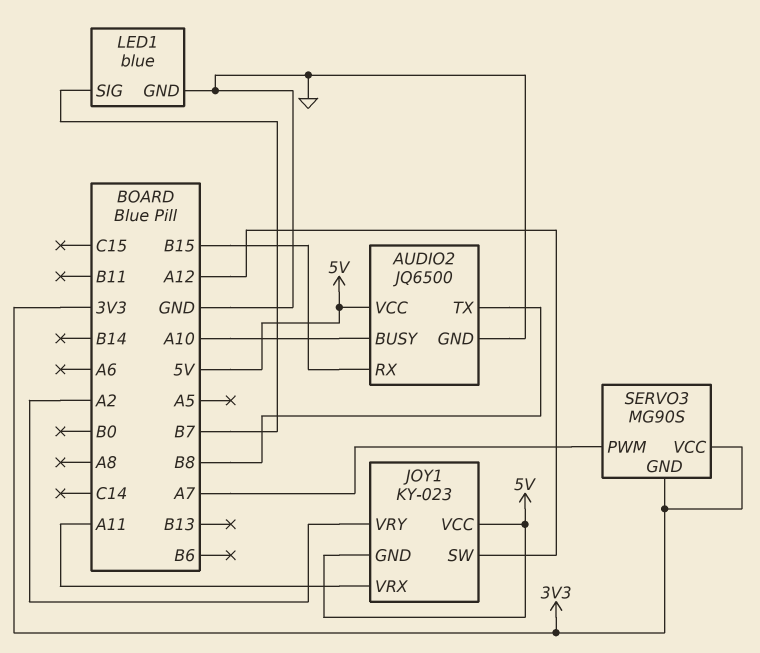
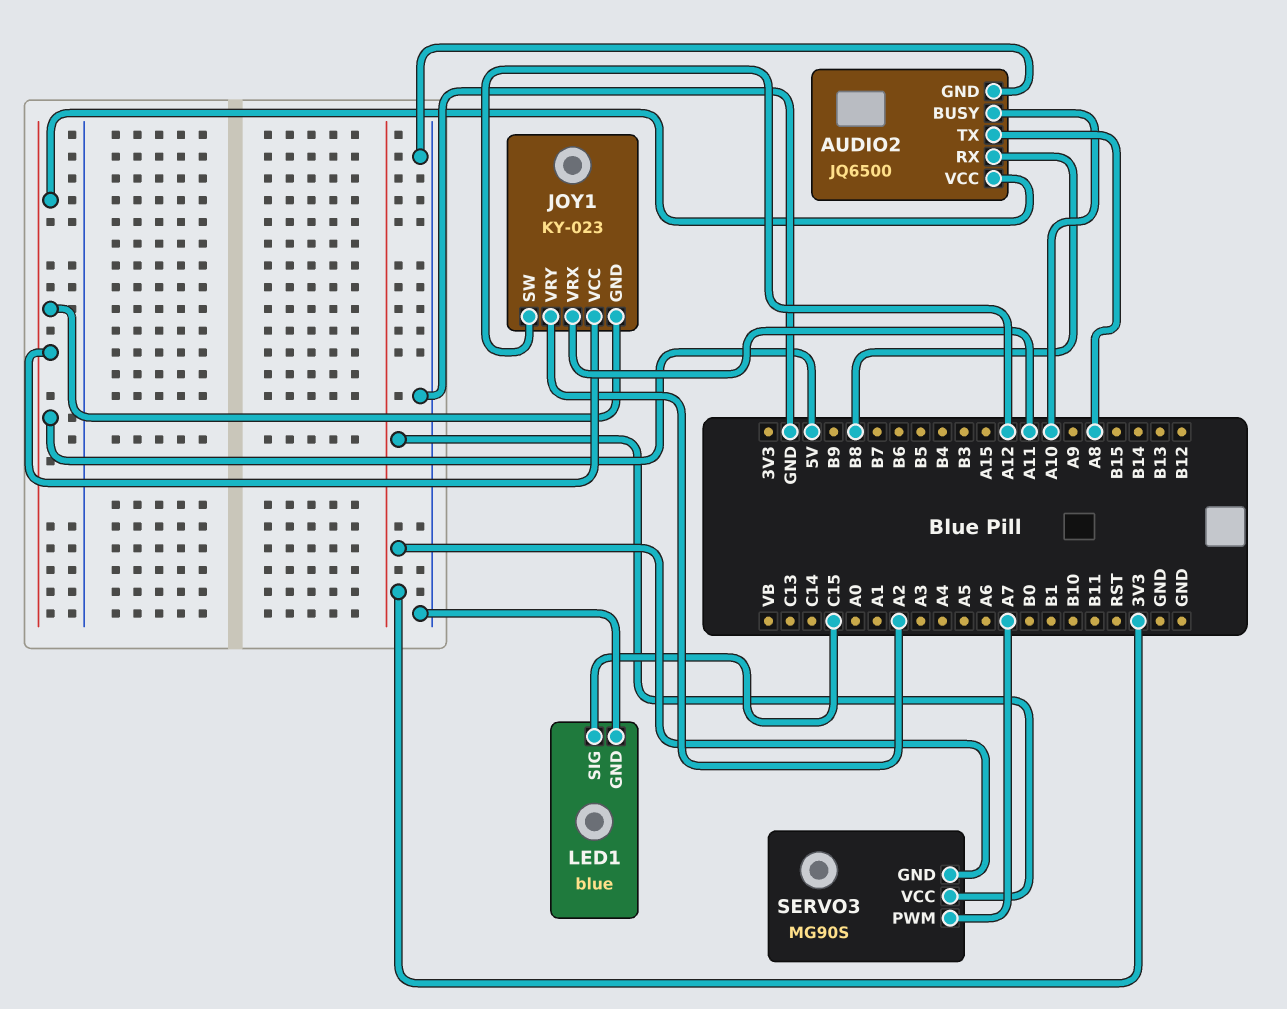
AUDIO2 pin RX: B15 -> B8
AUDIO2 pin TX: B8 -> A8
LED1 pin SIG: B7 -> C15

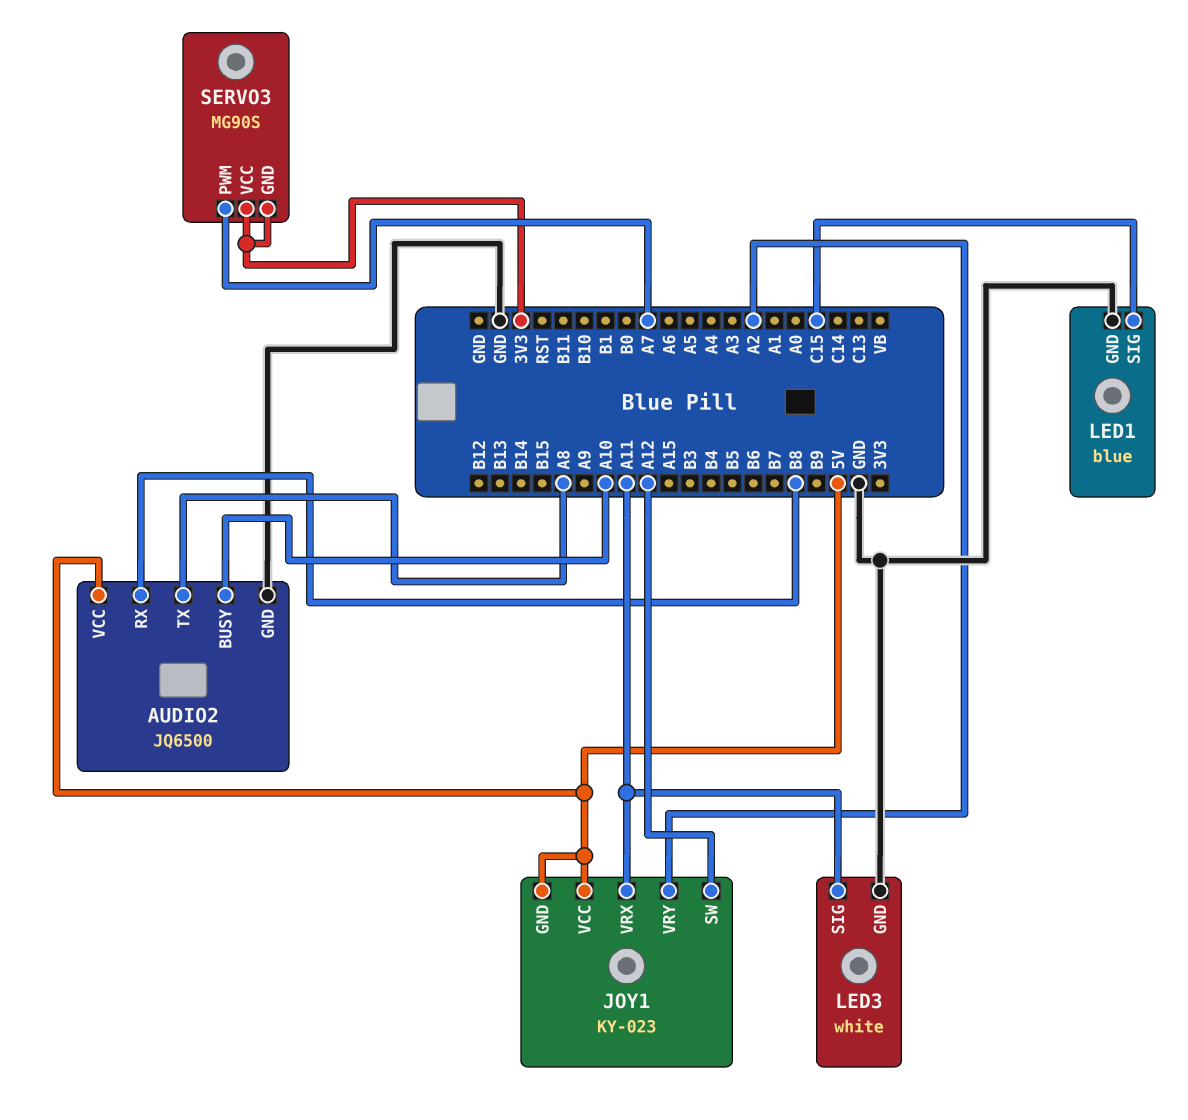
LED3: none -> white
LED3 pin GND: none -> GND
LED3 pin SIG: none -> A11

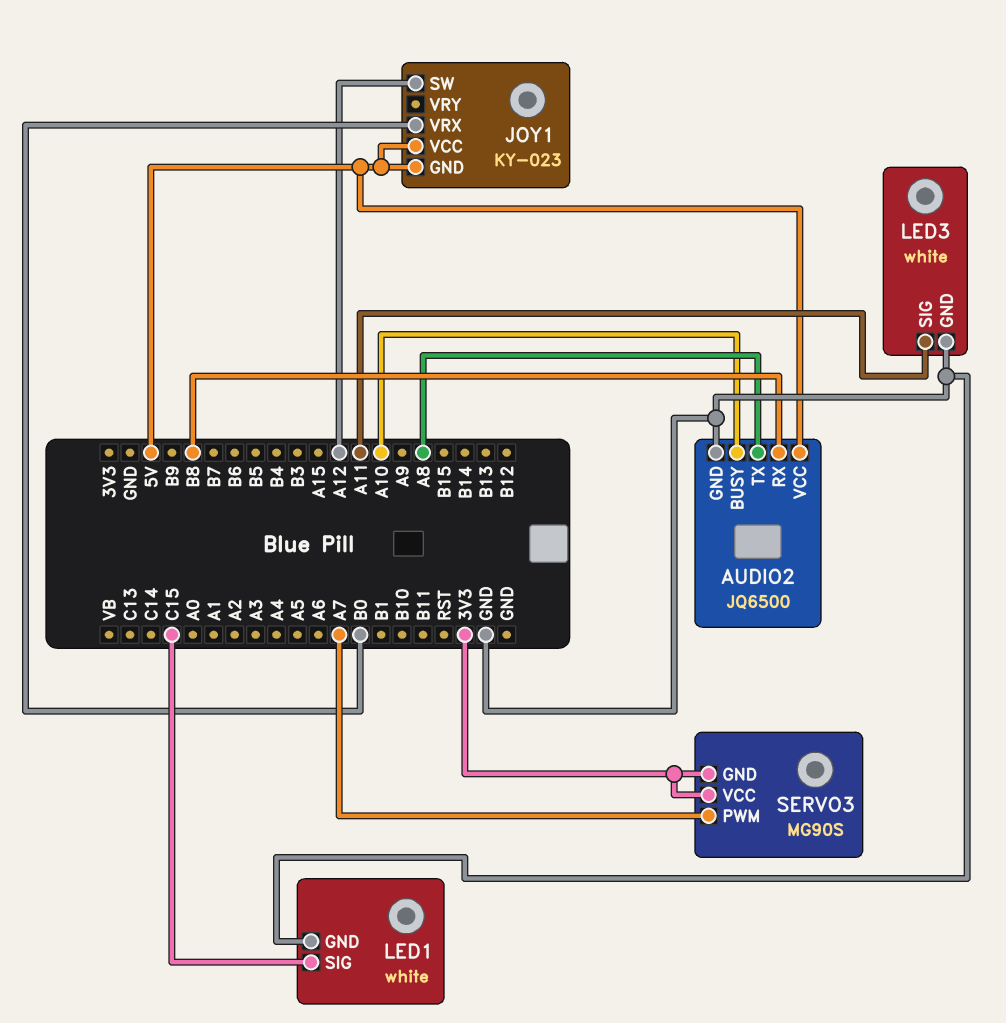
JOY1 pin VRX: A11 -> B0
JOY1 pin VRY: A2 -> none
LED1: blue -> white

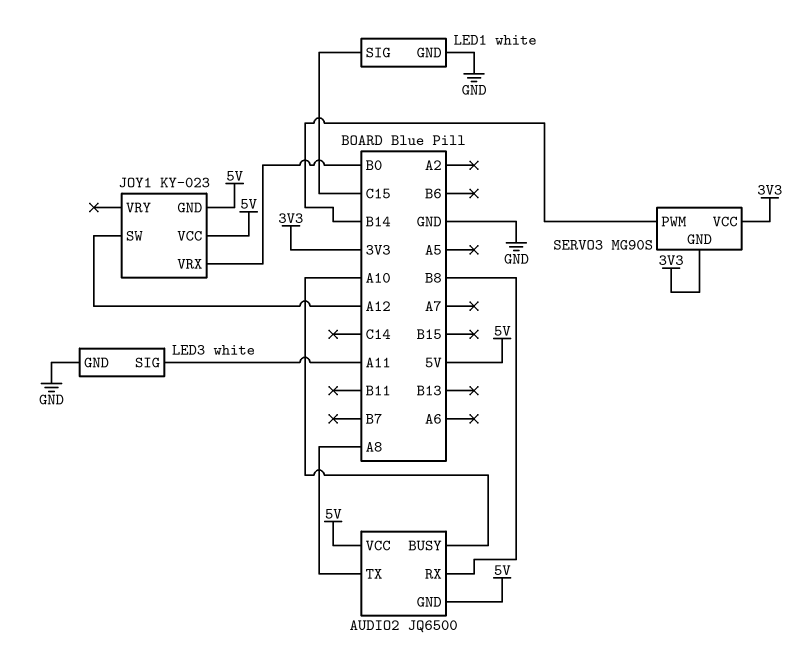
AUDIO2 pin GND: GND -> 5V
SERVO3 pin PWM: A7 -> B14

